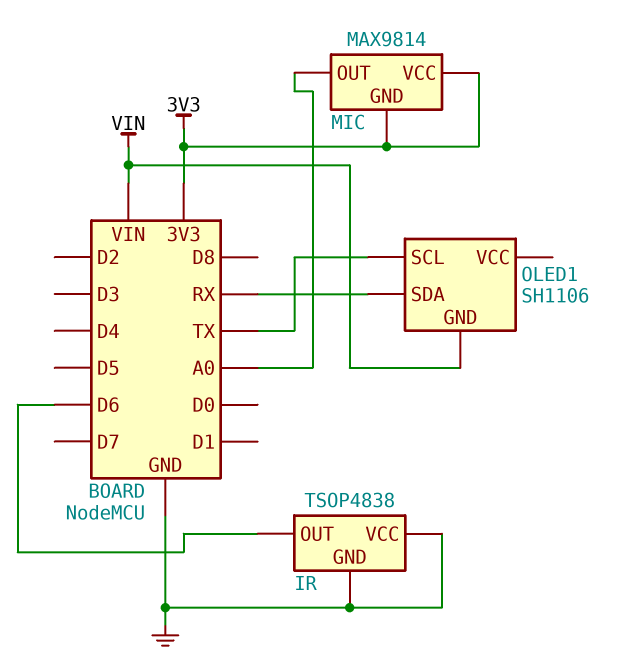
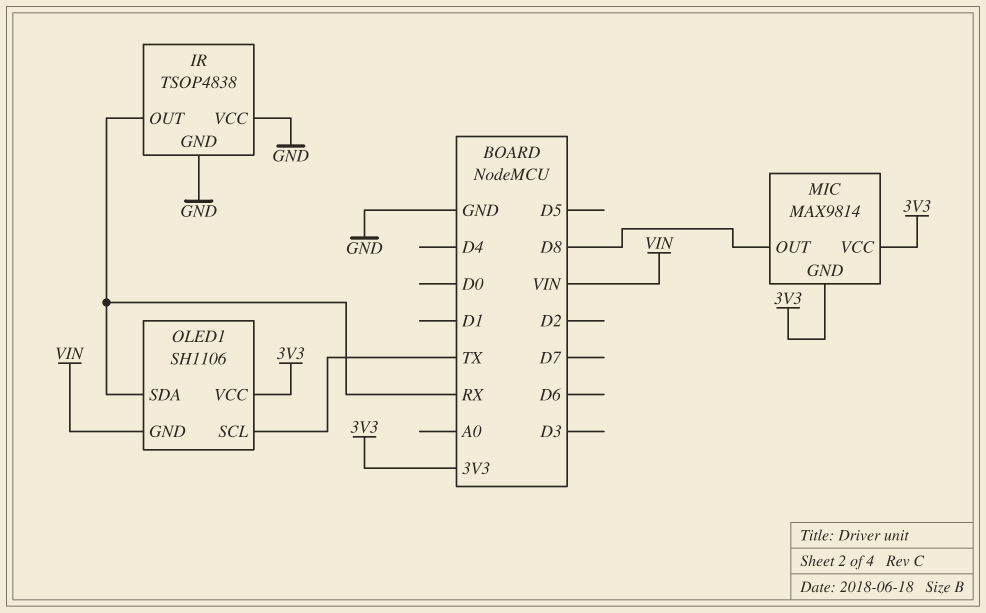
IR pin OUT: D6 -> RX
MIC pin OUT: A0 -> D8
OLED1 pin VCC: none -> 3V3

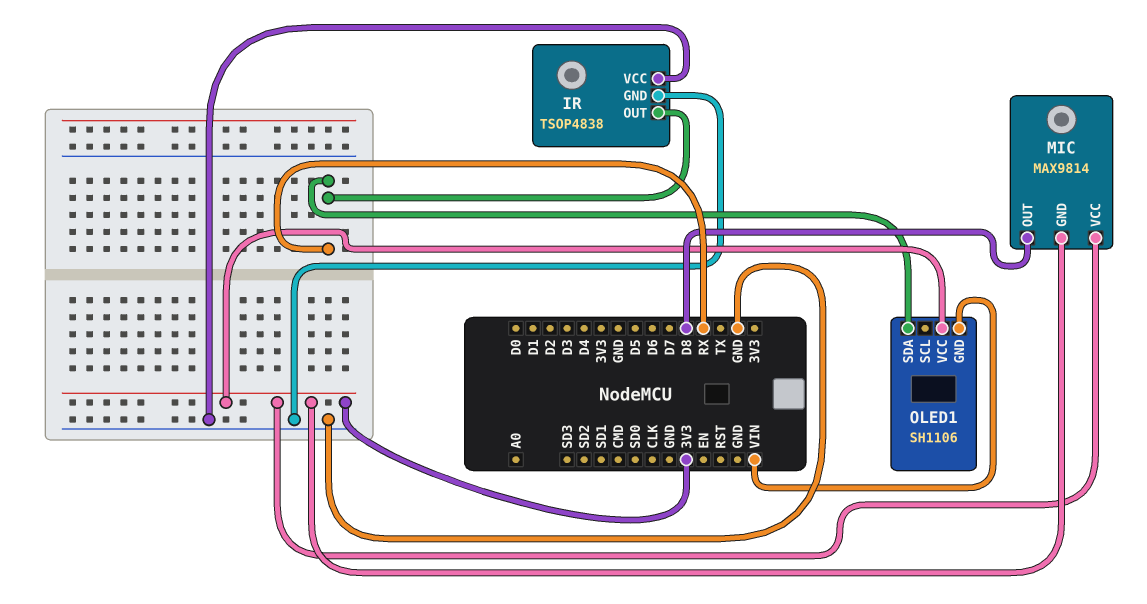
OLED1 pin SCL: TX -> none

